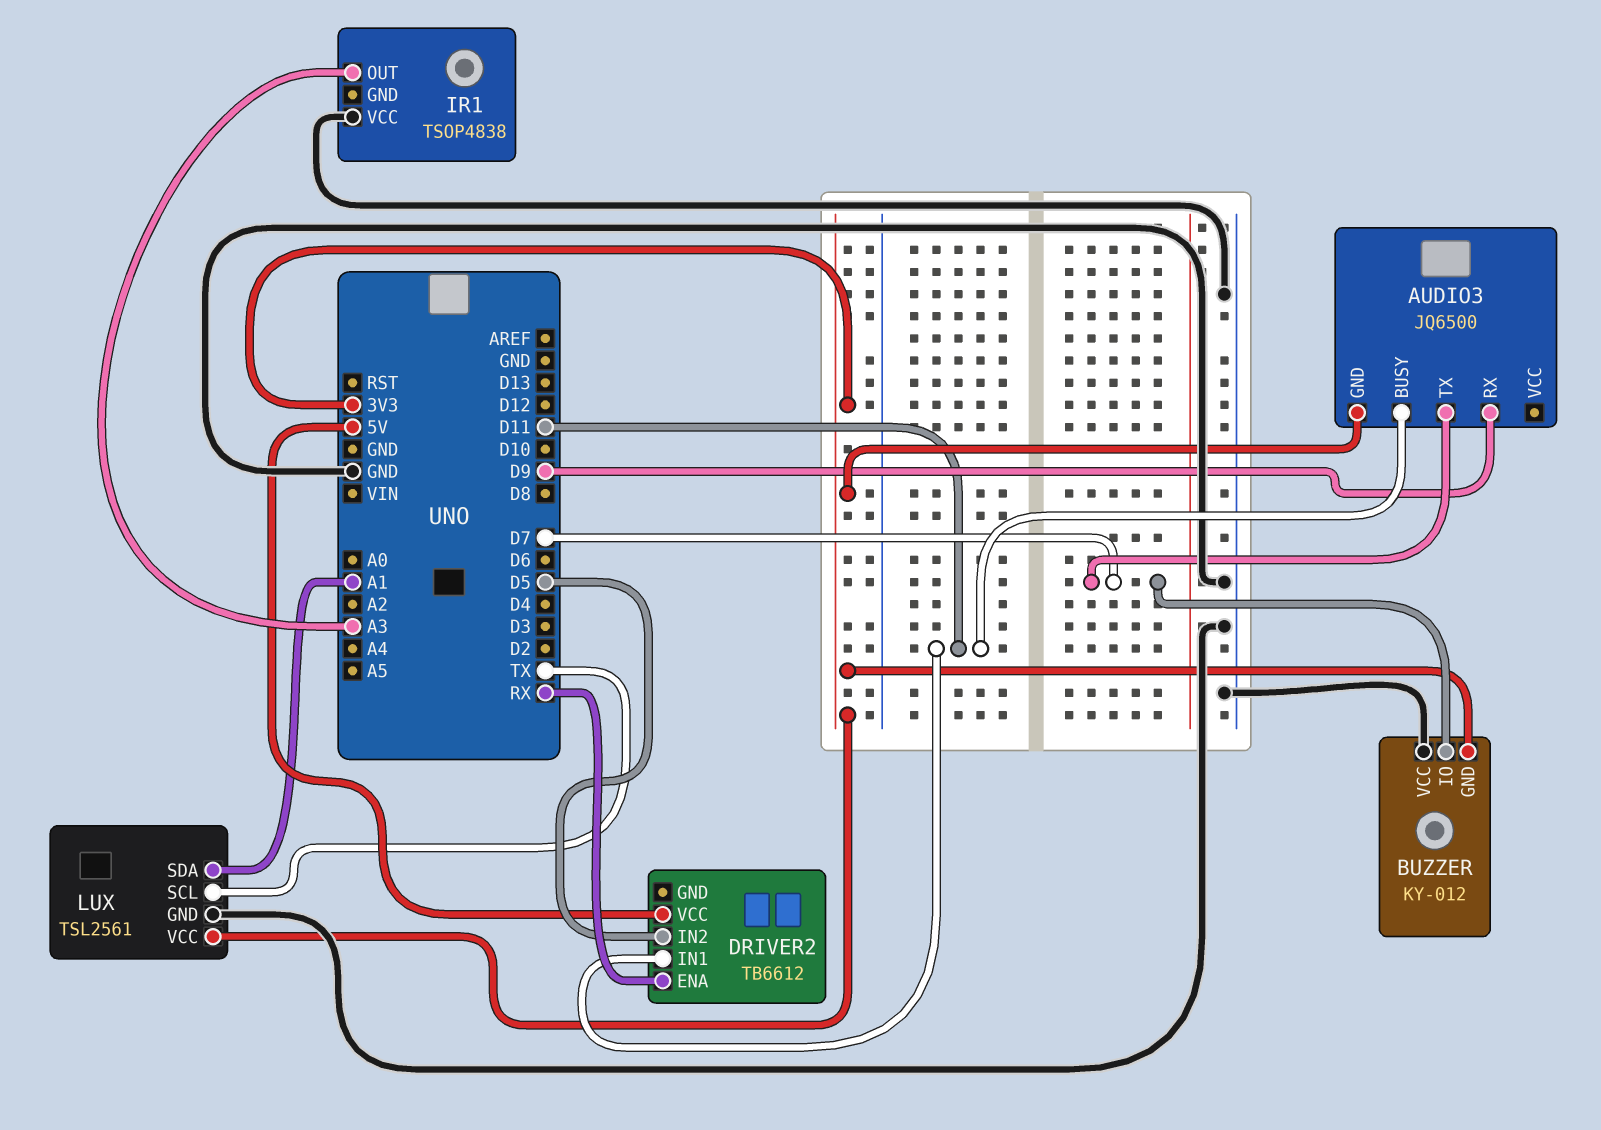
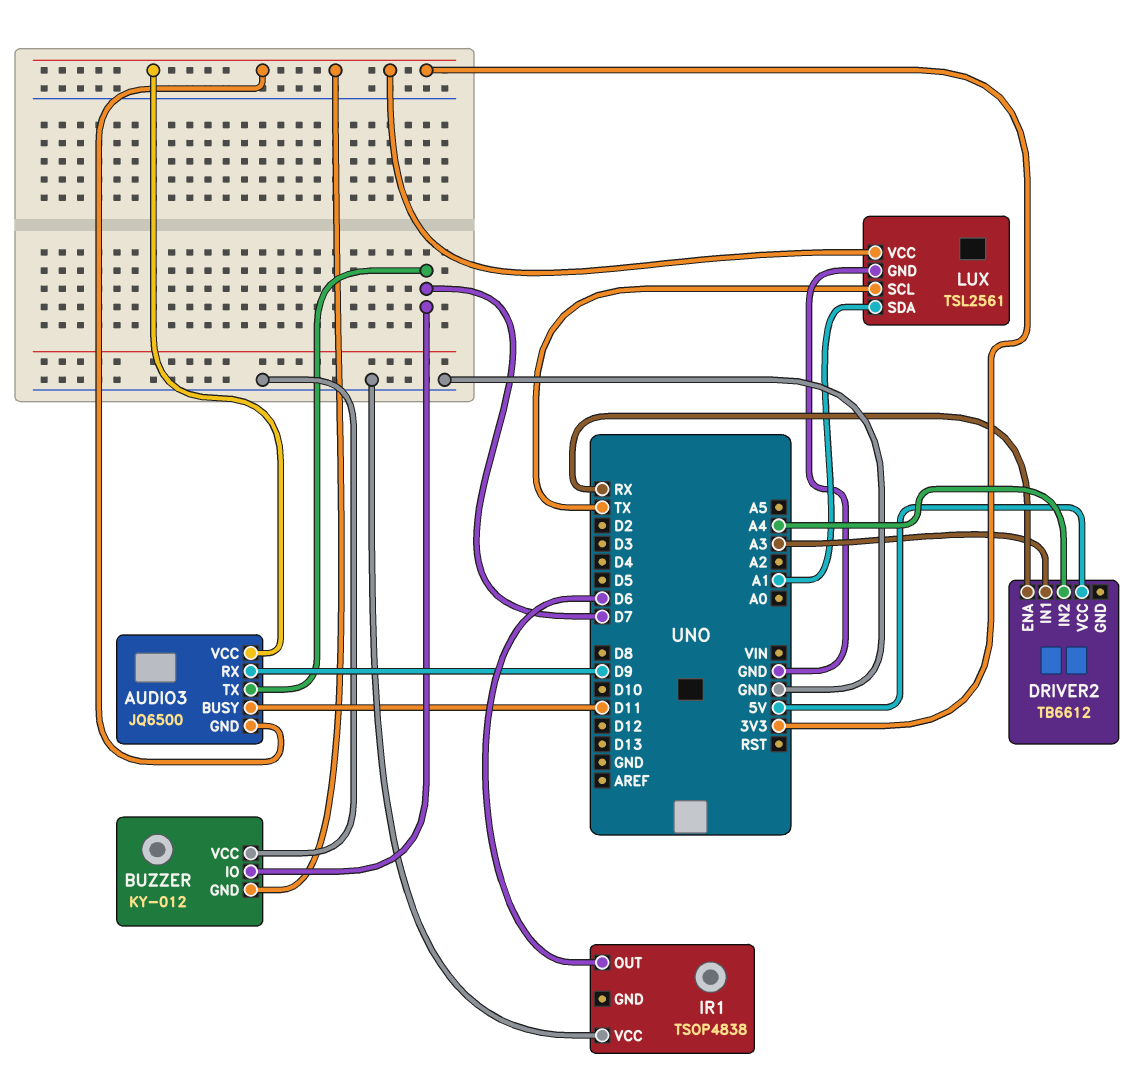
AUDIO3 pin VCC: none -> 3V3
DRIVER2 pin IN1: D11 -> A3
DRIVER2 pin IN2: D5 -> A4
IR1 pin OUT: A3 -> D6

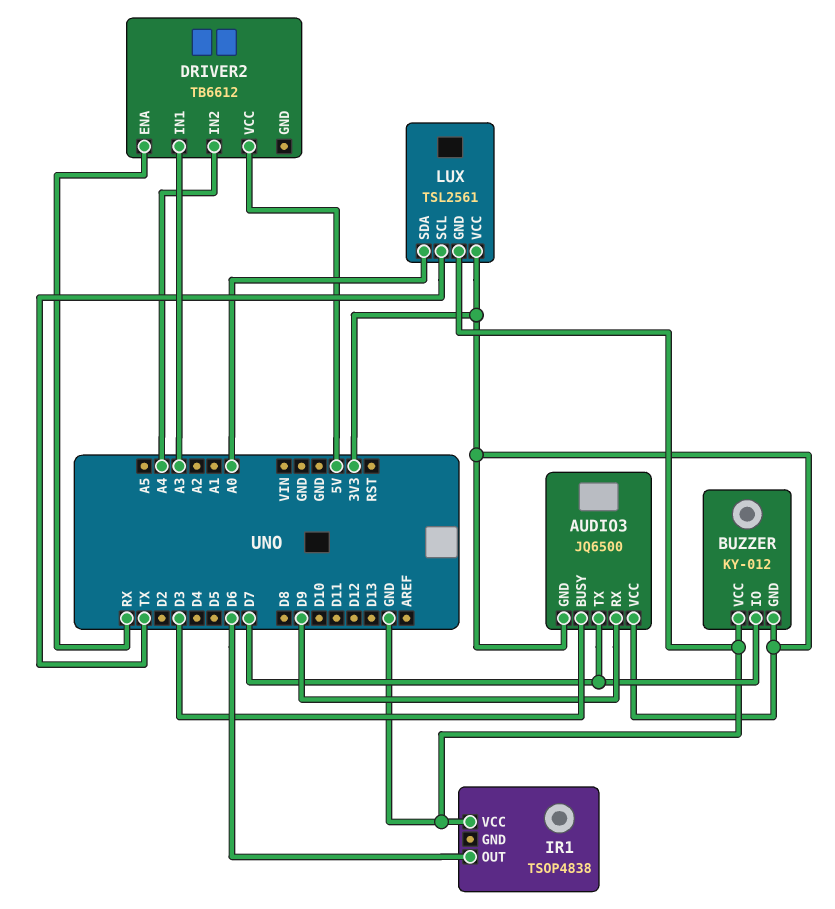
AUDIO3 pin BUSY: D11 -> D3
LUX pin SDA: A1 -> A0

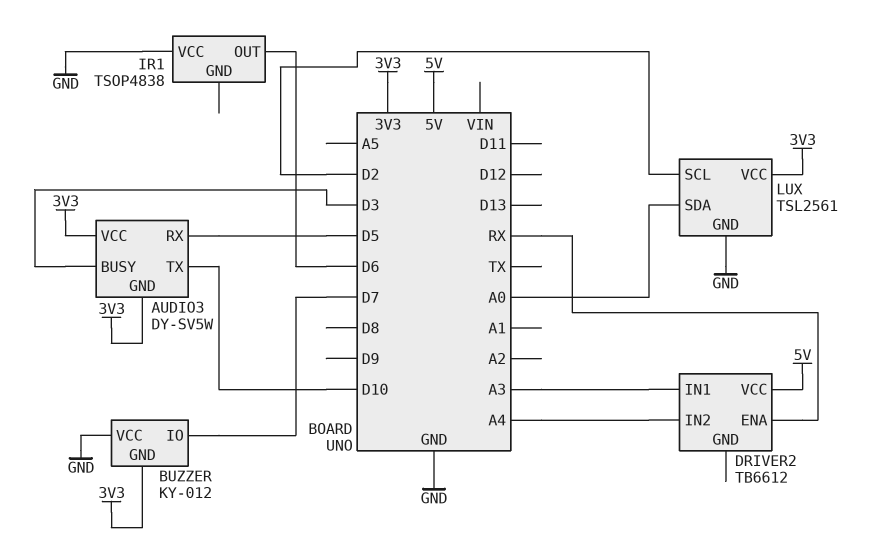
AUDIO3: JQ6500 -> DY-SV5W
AUDIO3 pin RX: D9 -> D5
AUDIO3 pin TX: D7 -> D10
LUX pin SCL: TX -> D2

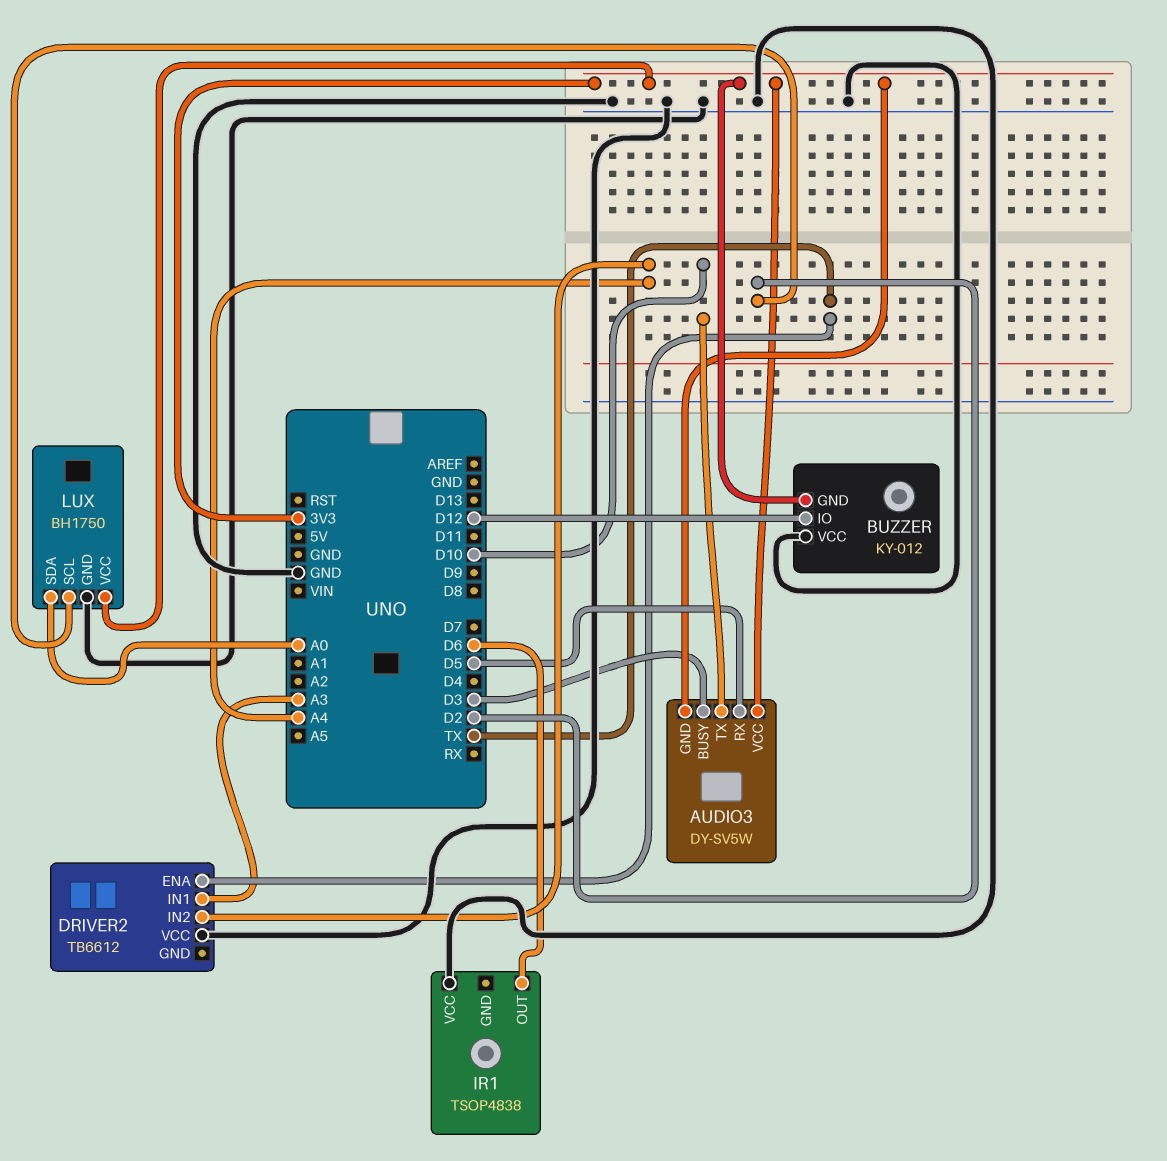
BUZZER pin IO: D7 -> D12
DRIVER2 pin ENA: RX -> TX
DRIVER2 pin VCC: 5V -> GND
LUX: TSL2561 -> BH1750

